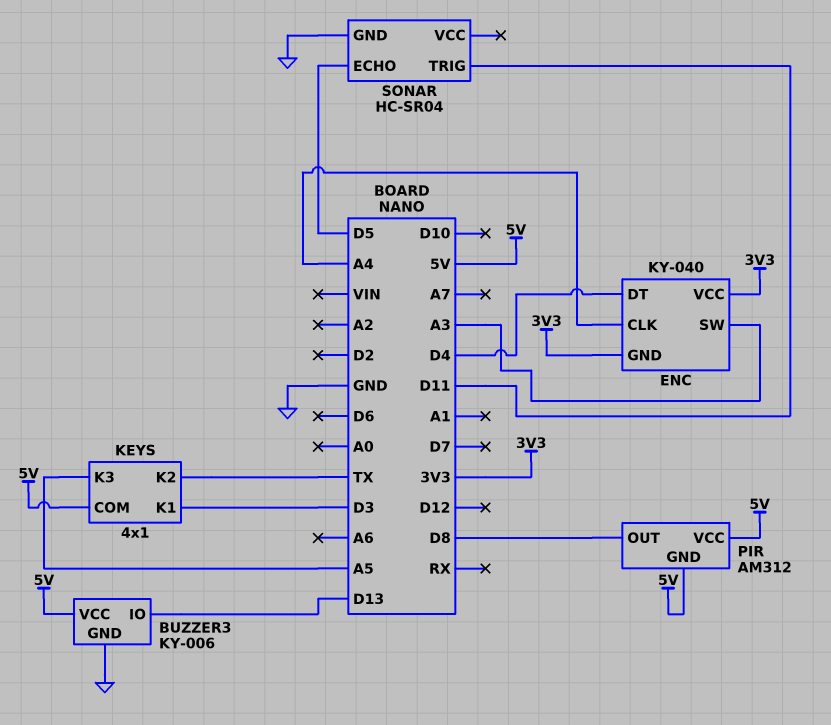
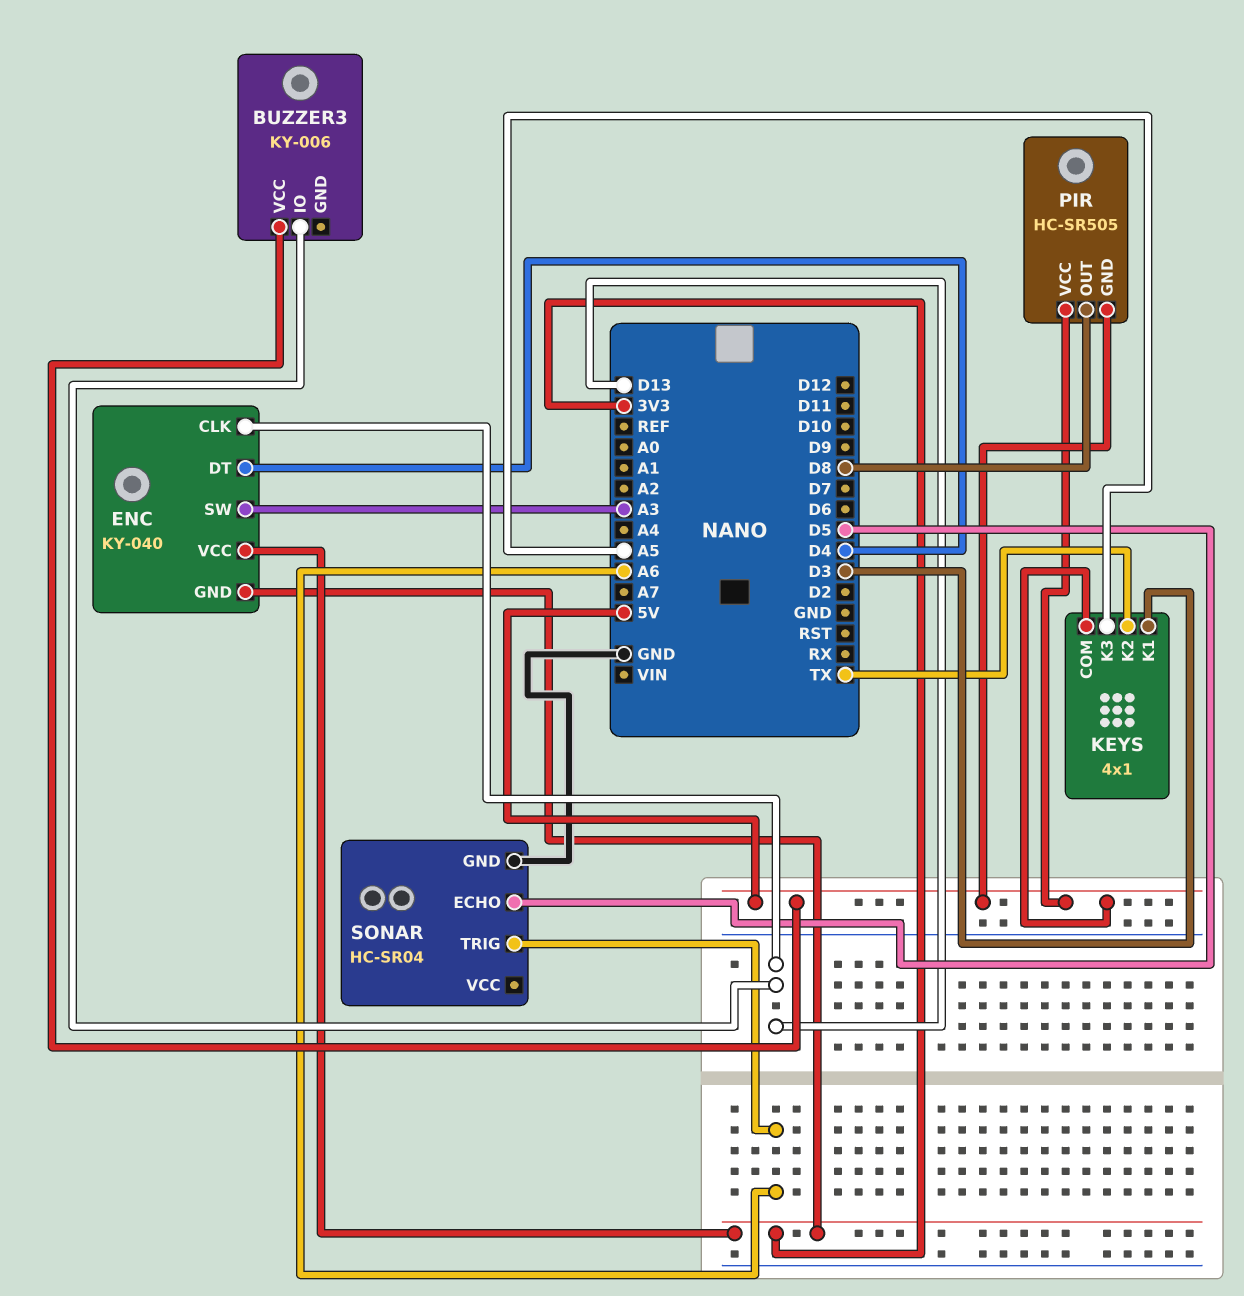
BUZZER3 pin GND: GND -> none
ENC pin CLK: A4 -> D13
PIR: AM312 -> HC-SR505
SONAR pin TRIG: D11 -> A6

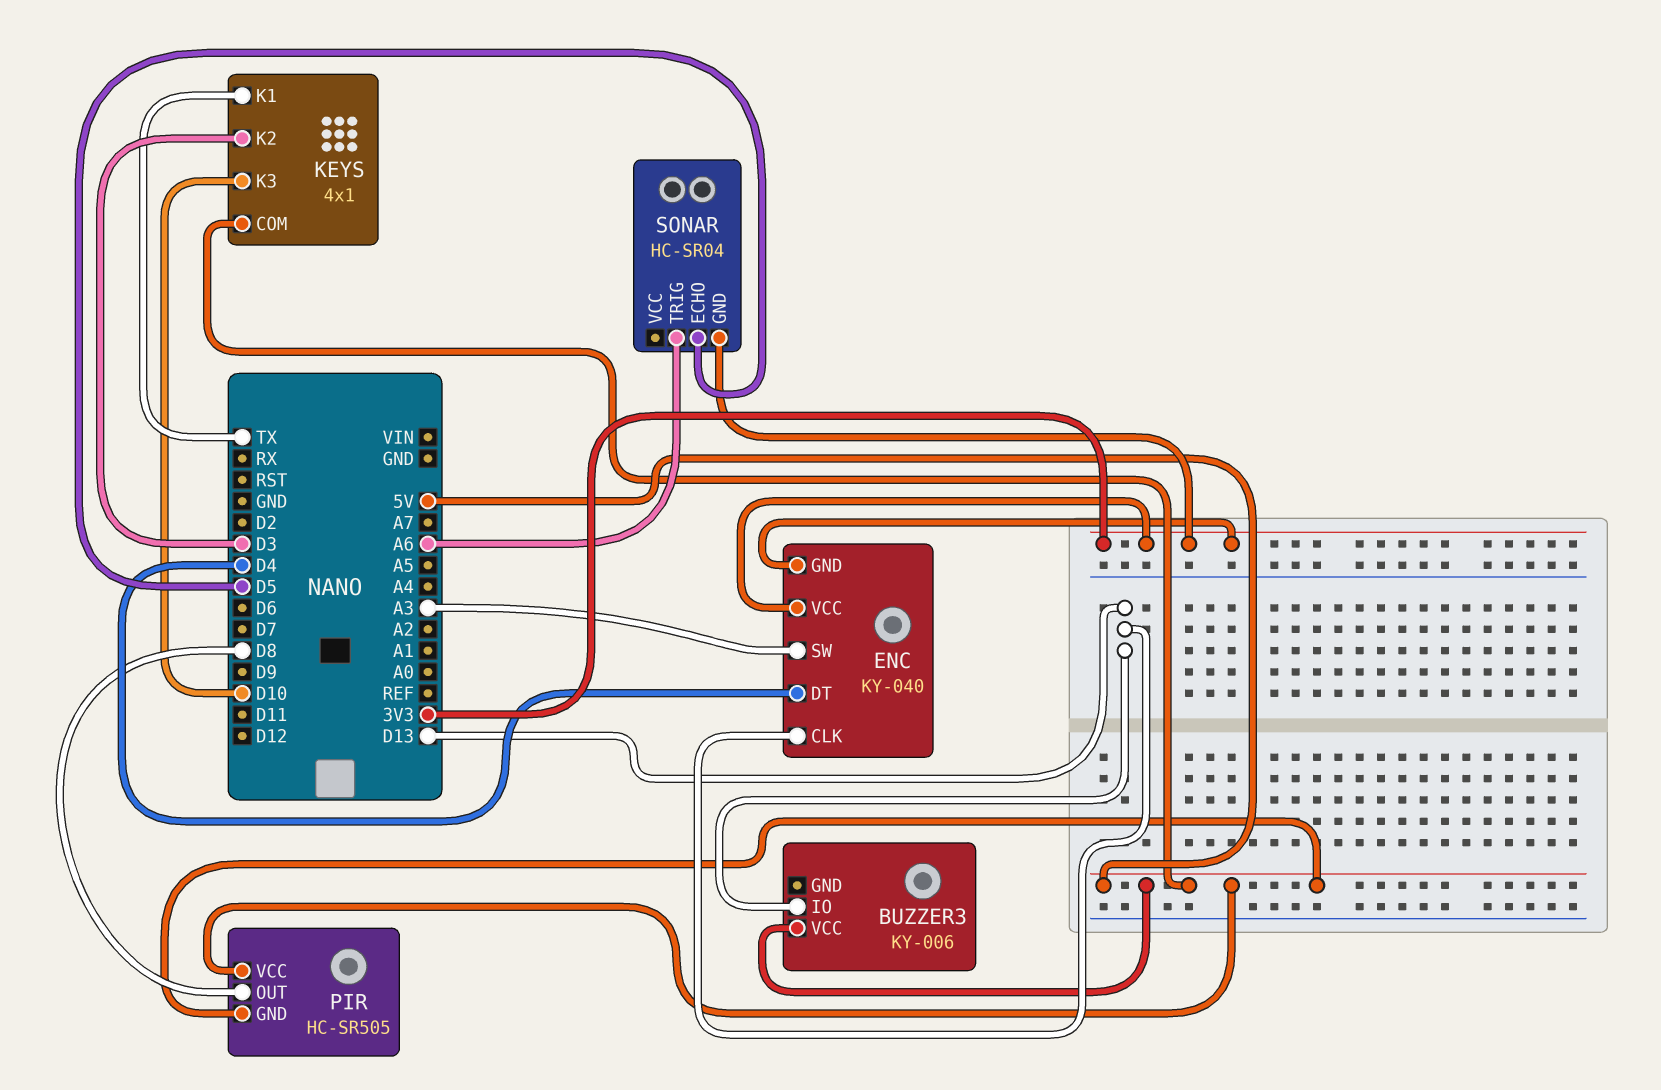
KEYS pin K1: D3 -> TX
KEYS pin K2: TX -> D3
KEYS pin K3: A5 -> D10
SONAR pin GND: GND -> 3V3

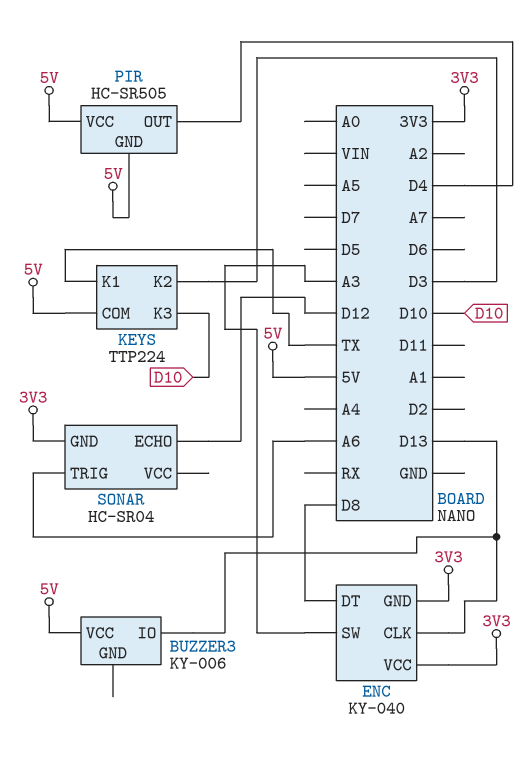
ENC pin DT: D4 -> D8
KEYS: 4x1 -> TTP224
PIR pin OUT: D8 -> D4
SONAR pin ECHO: D5 -> D12

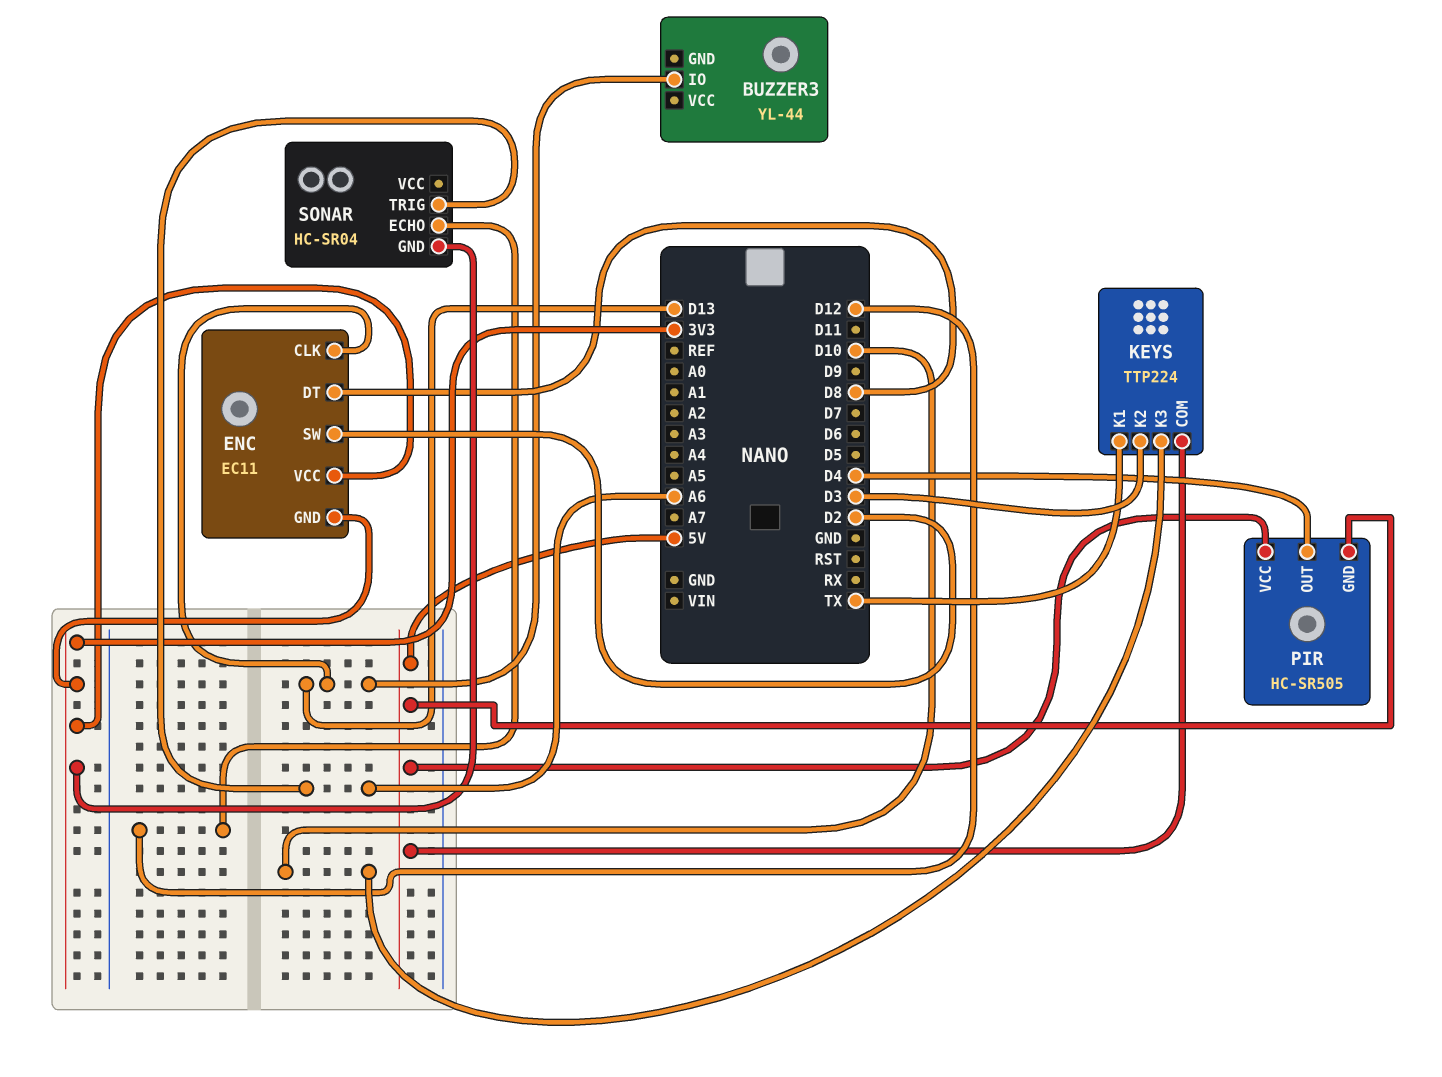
BUZZER3: KY-006 -> YL-44
BUZZER3 pin VCC: 5V -> none
ENC: KY-040 -> EC11
ENC pin SW: A3 -> D2

